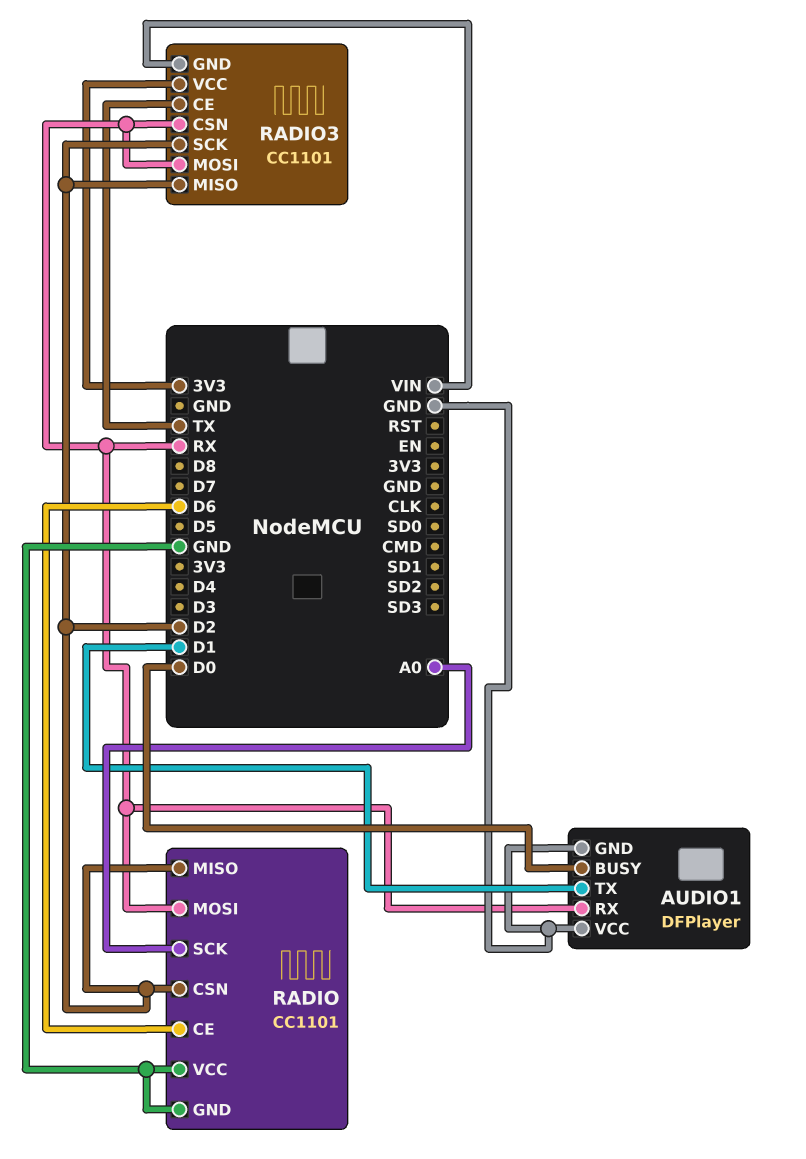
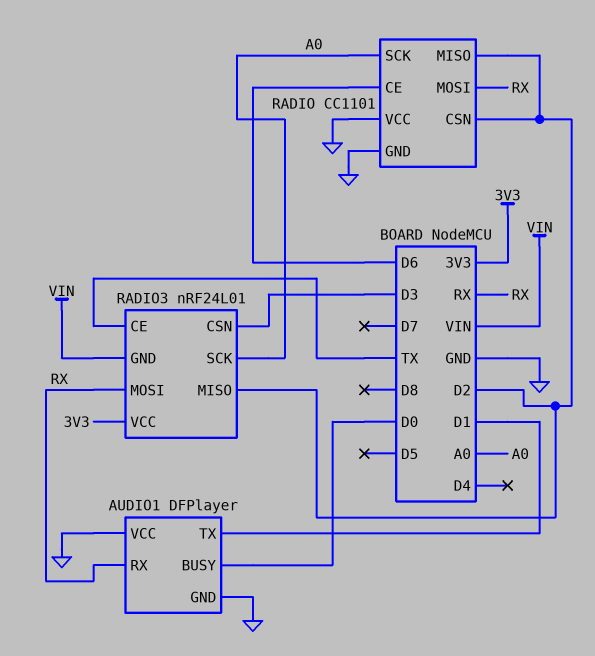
RADIO3: CC1101 -> nRF24L01
RADIO3 pin CSN: RX -> D3
RADIO3 pin SCK: D2 -> A0

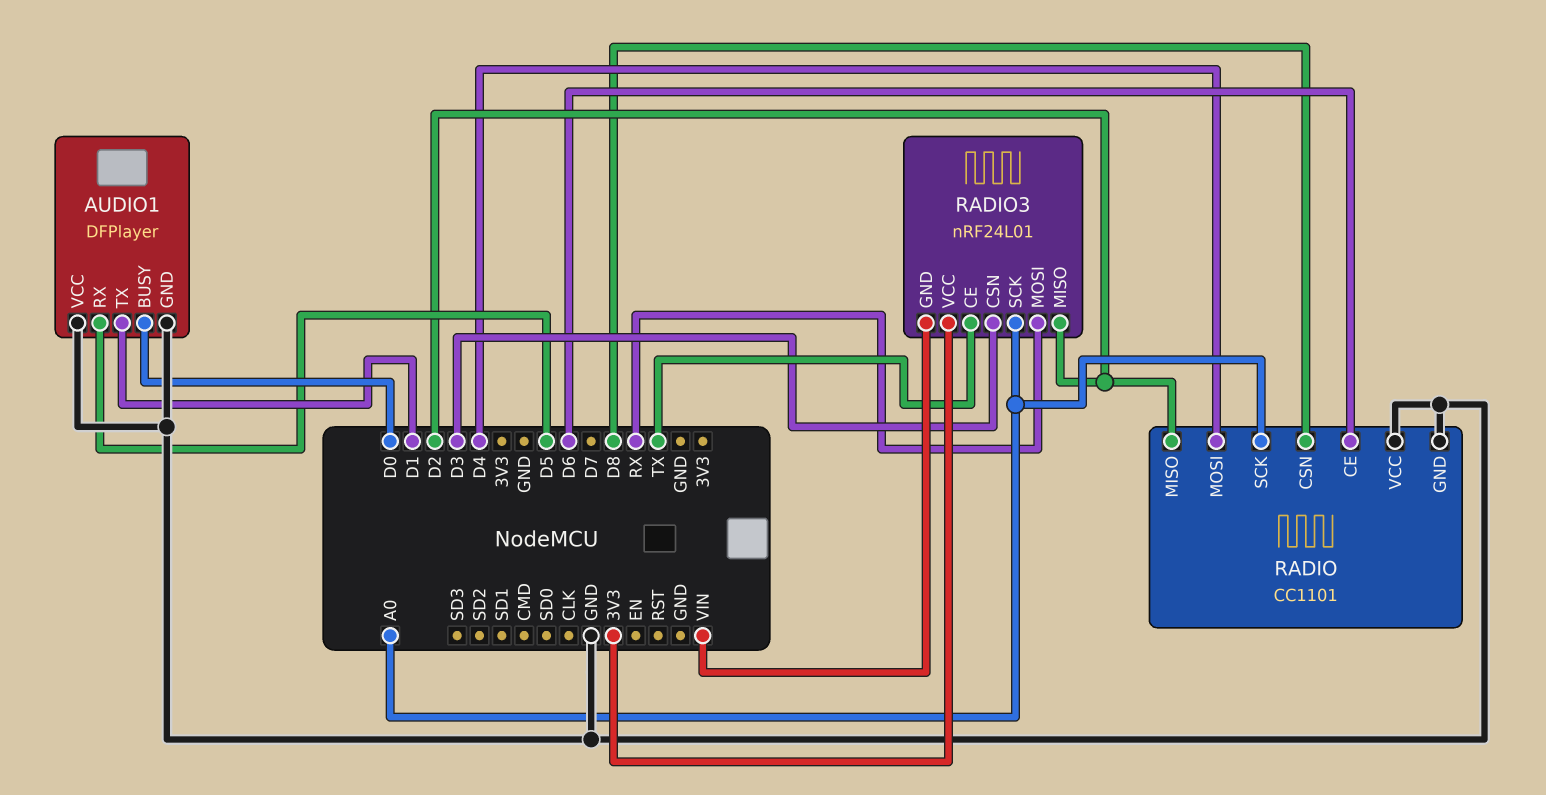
AUDIO1 pin RX: RX -> D5
RADIO pin CSN: D2 -> D8
RADIO pin MOSI: RX -> D4

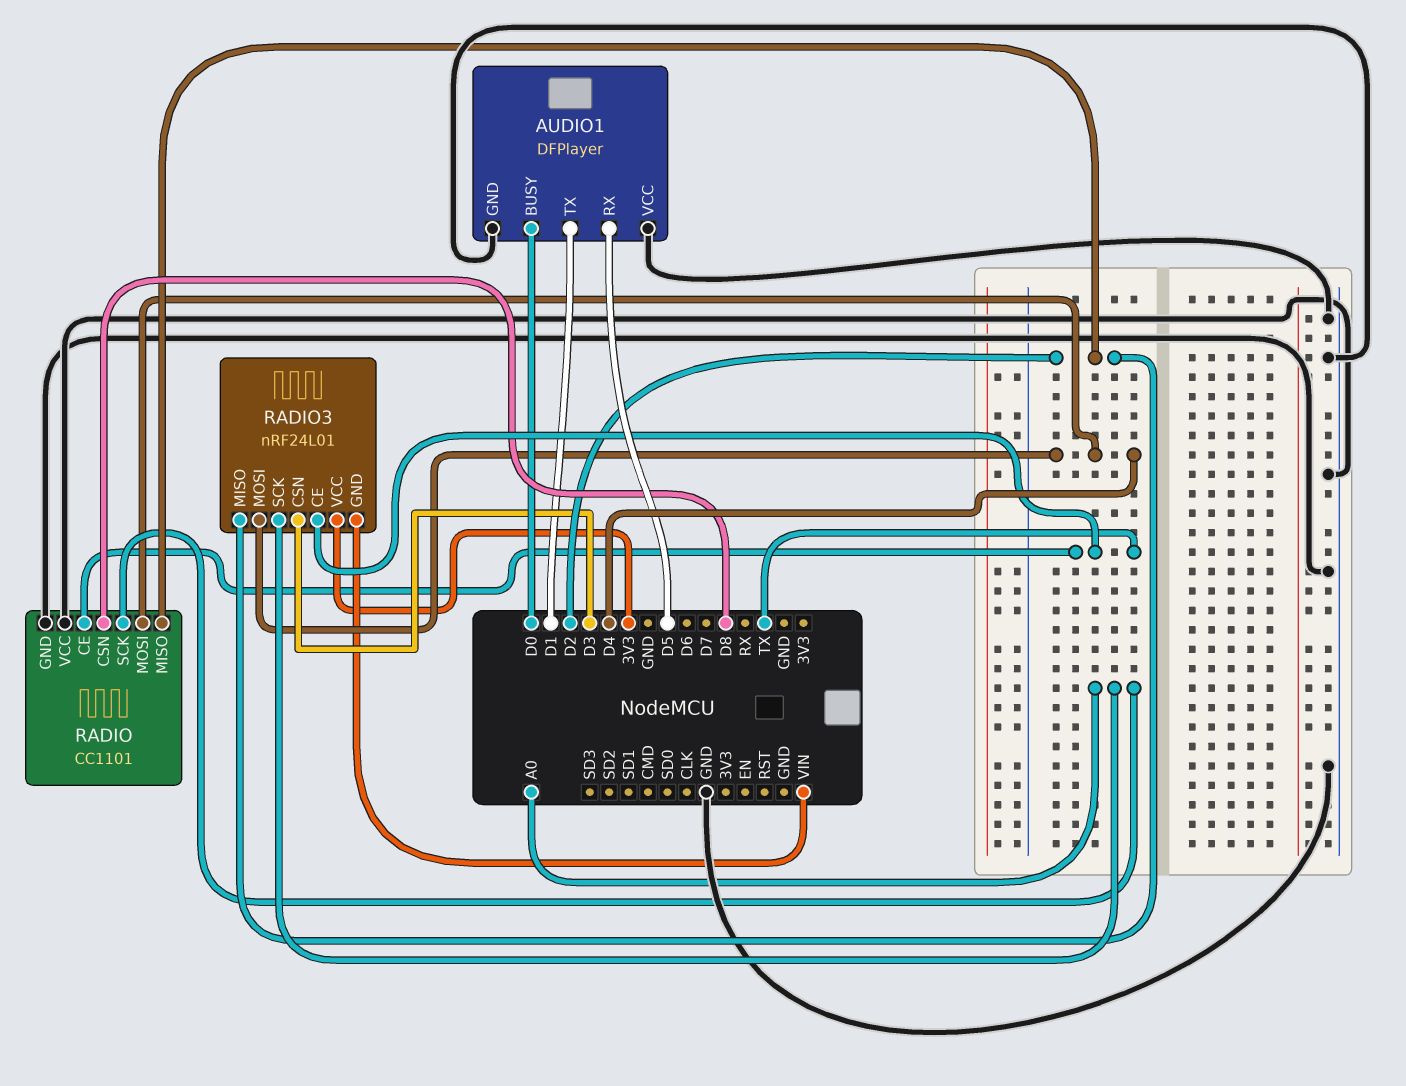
RADIO pin CE: D6 -> TX
RADIO3 pin MOSI: RX -> D4

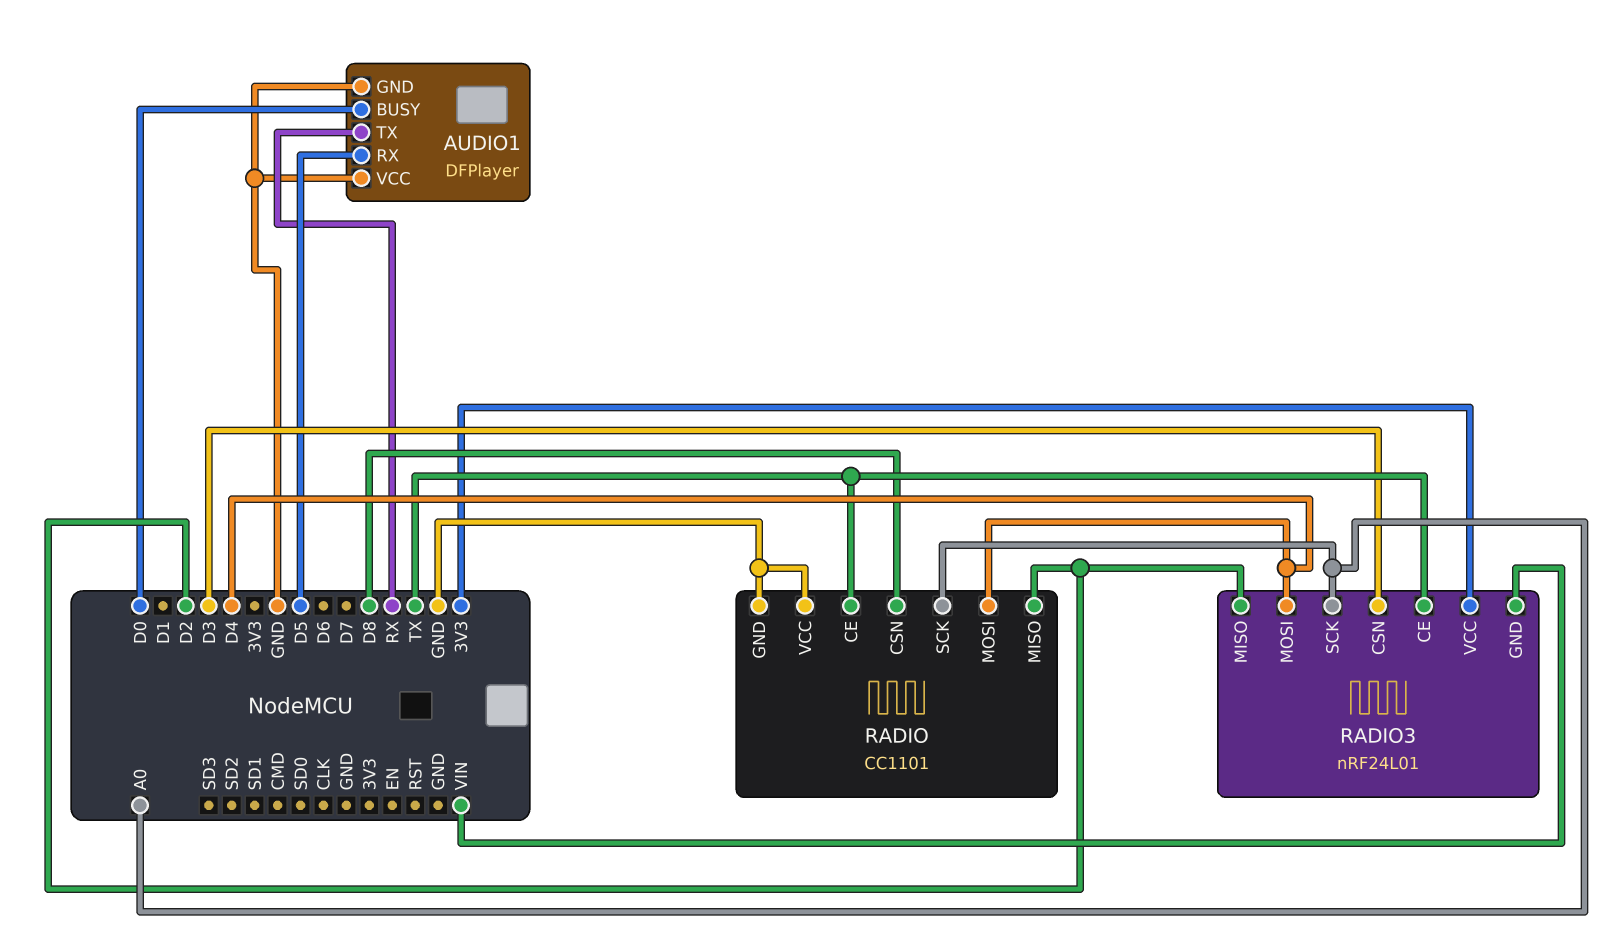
AUDIO1 pin TX: D1 -> RX

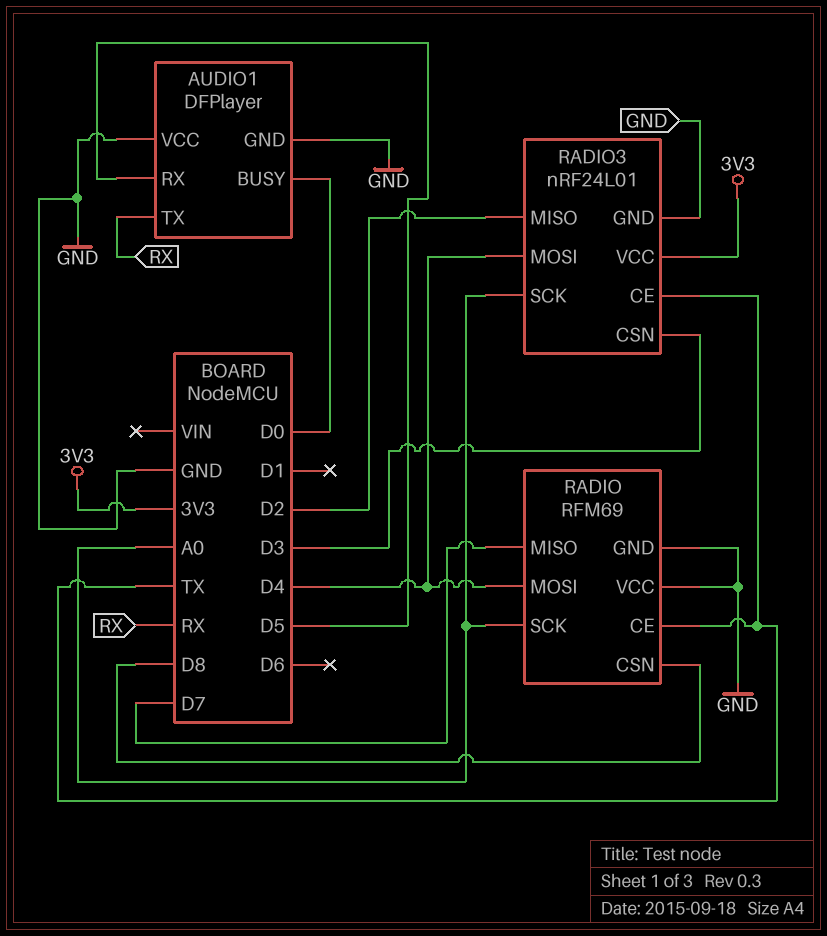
RADIO: CC1101 -> RFM69
RADIO pin MISO: D2 -> D7
RADIO3 pin GND: VIN -> GND

